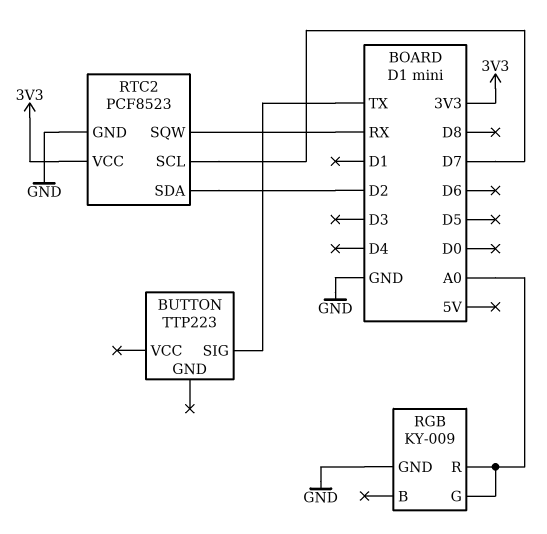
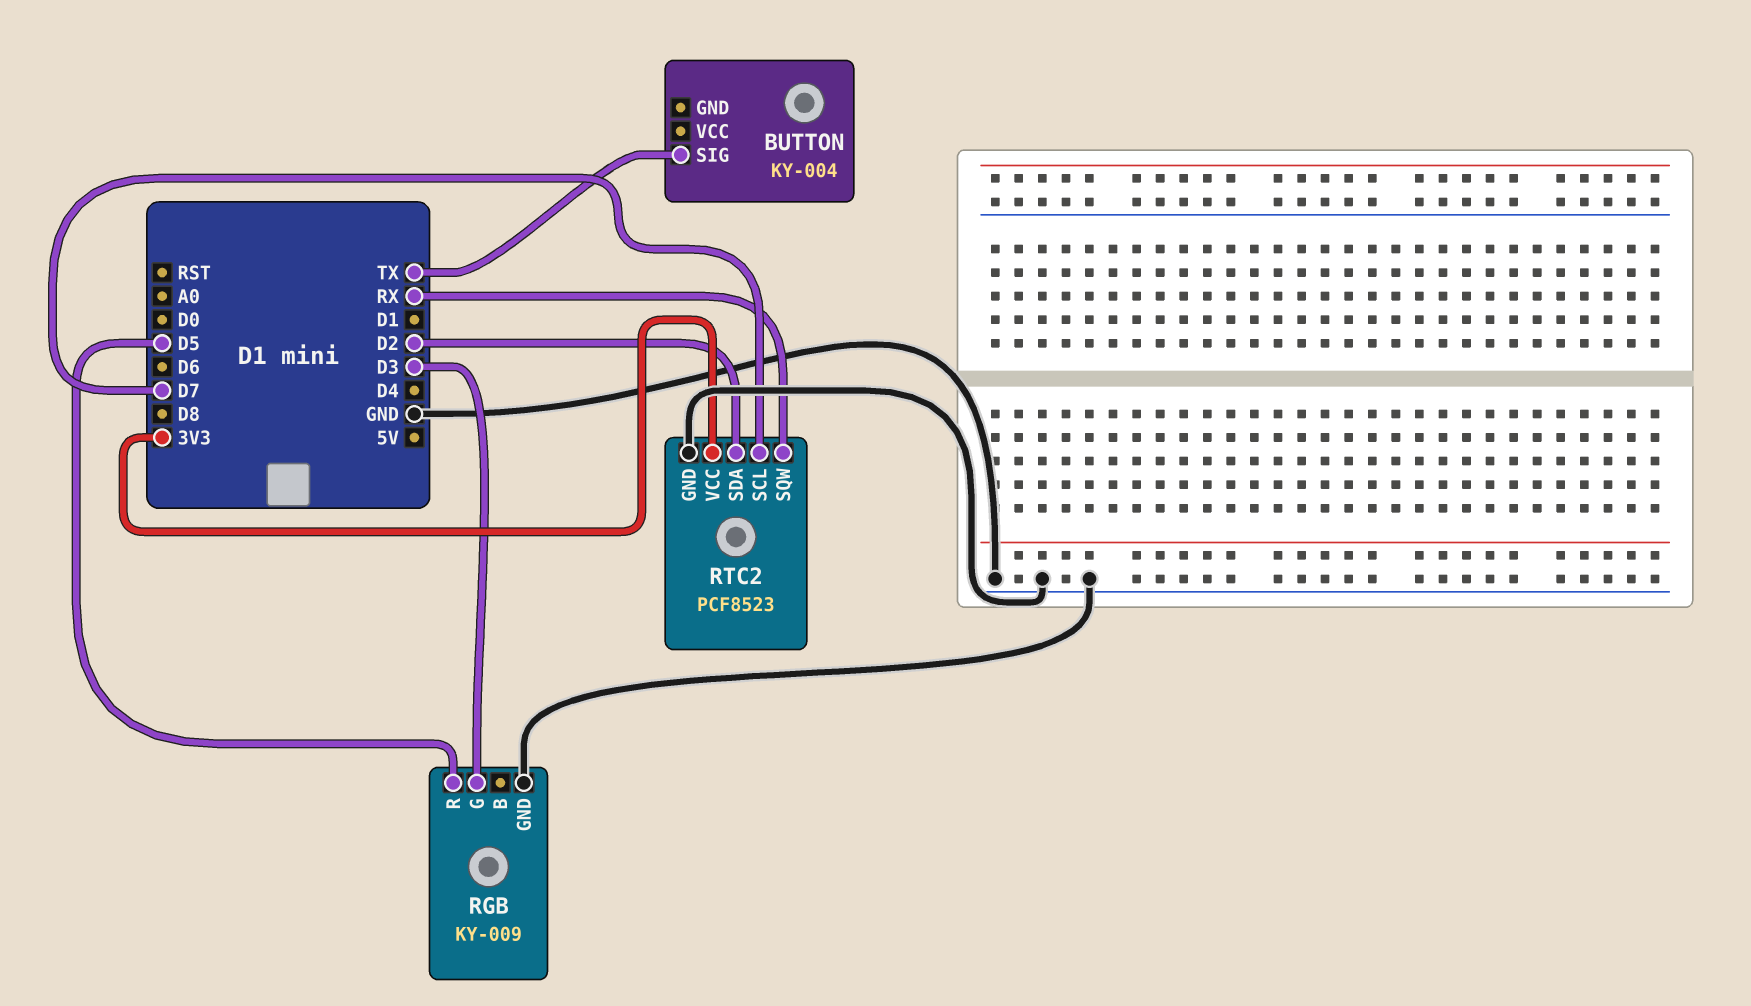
BUTTON: TTP223 -> KY-004
RGB pin G: A0 -> D3
RGB pin R: A0 -> D5

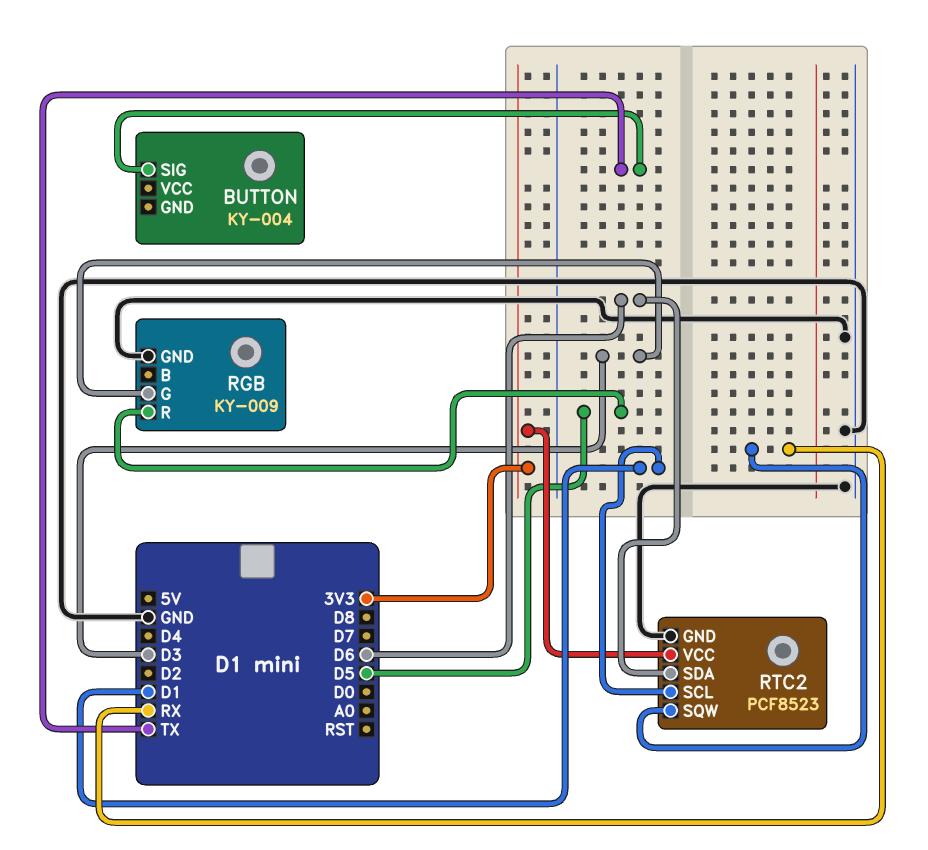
RTC2 pin SCL: D7 -> D1
RTC2 pin SDA: D2 -> D6

